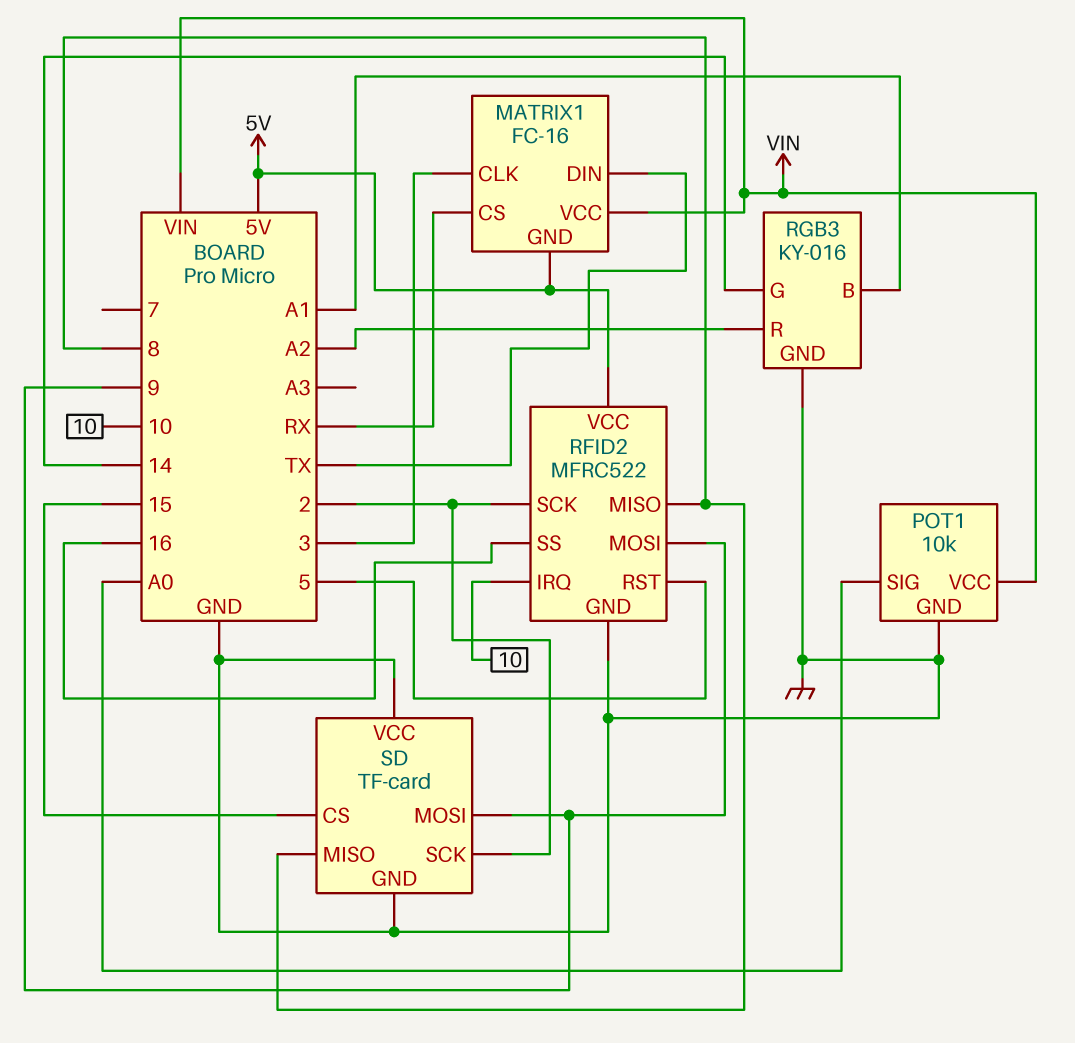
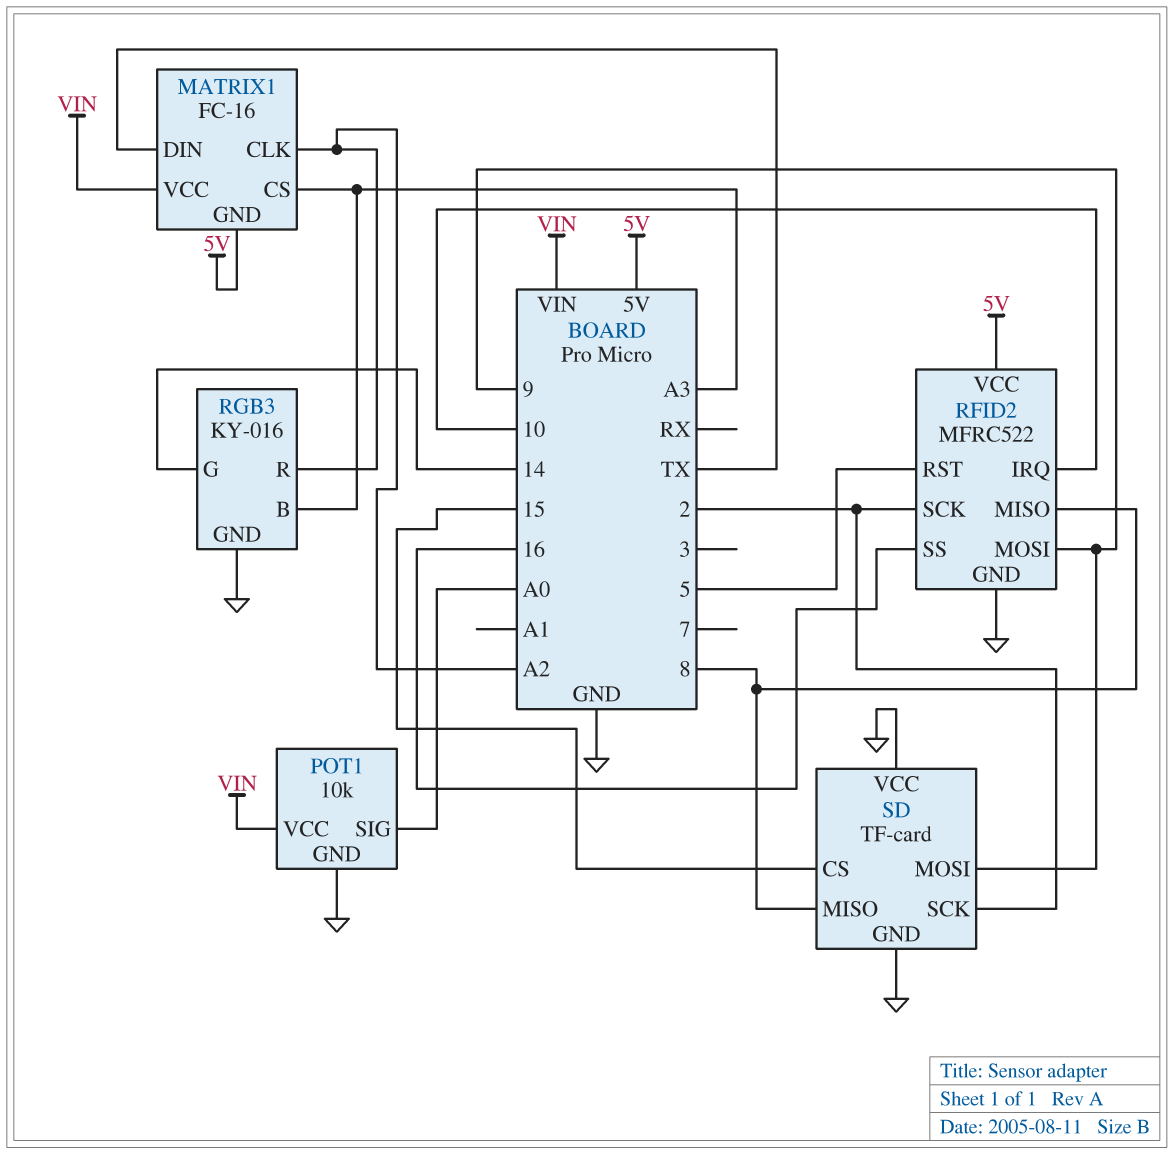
MATRIX1 pin CLK: 3 -> A2
MATRIX1 pin CS: RX -> A3
RGB3 pin B: A1 -> A3

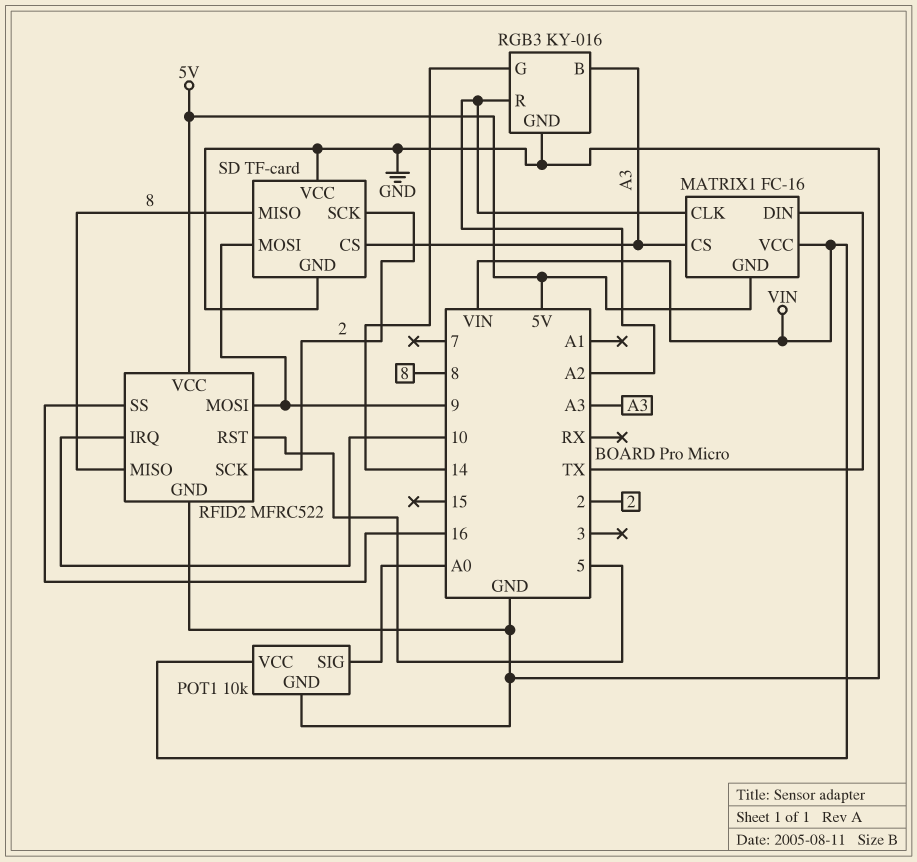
SD pin CS: 15 -> A3

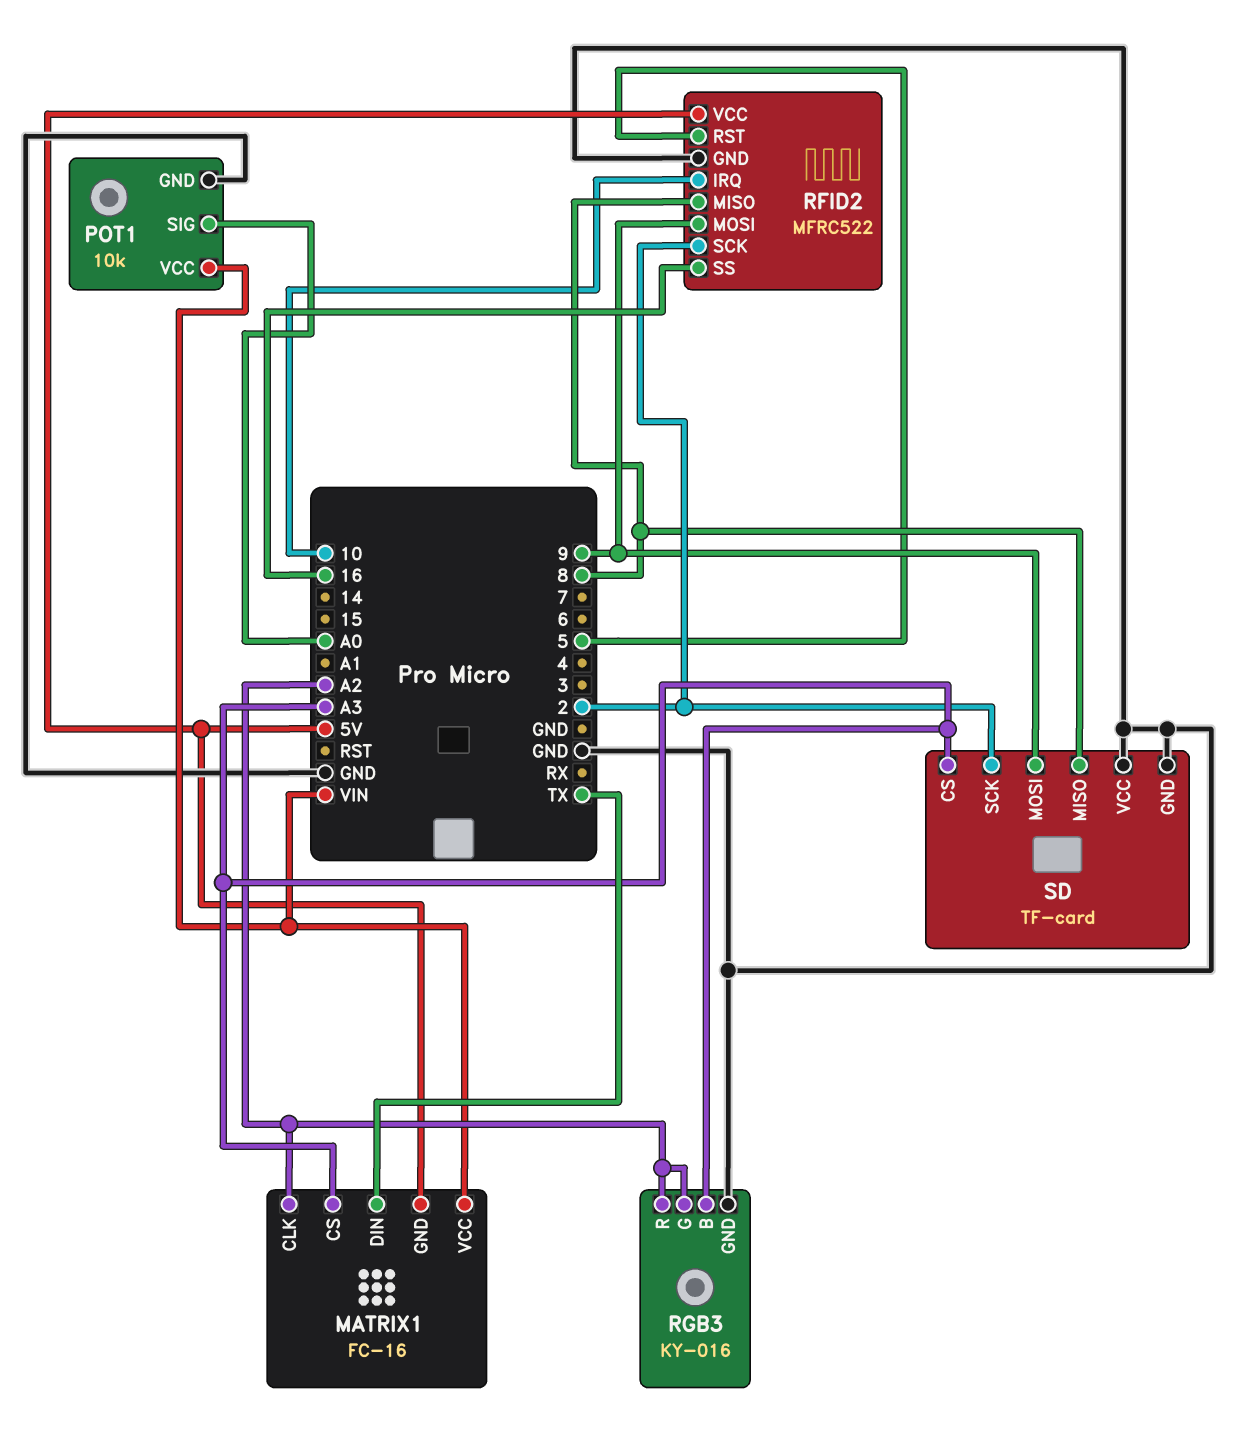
RGB3 pin G: 14 -> A2

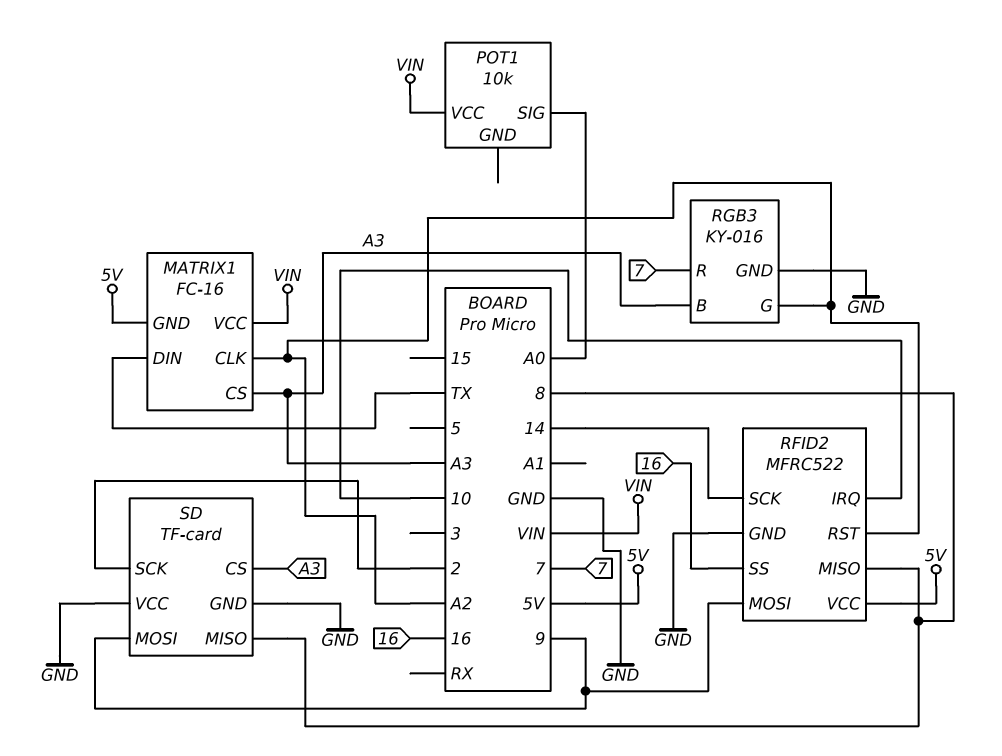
POT1 pin GND: GND -> none
RFID2 pin RST: 5 -> A2
RFID2 pin SCK: 2 -> 14
RGB3 pin R: A2 -> 7

